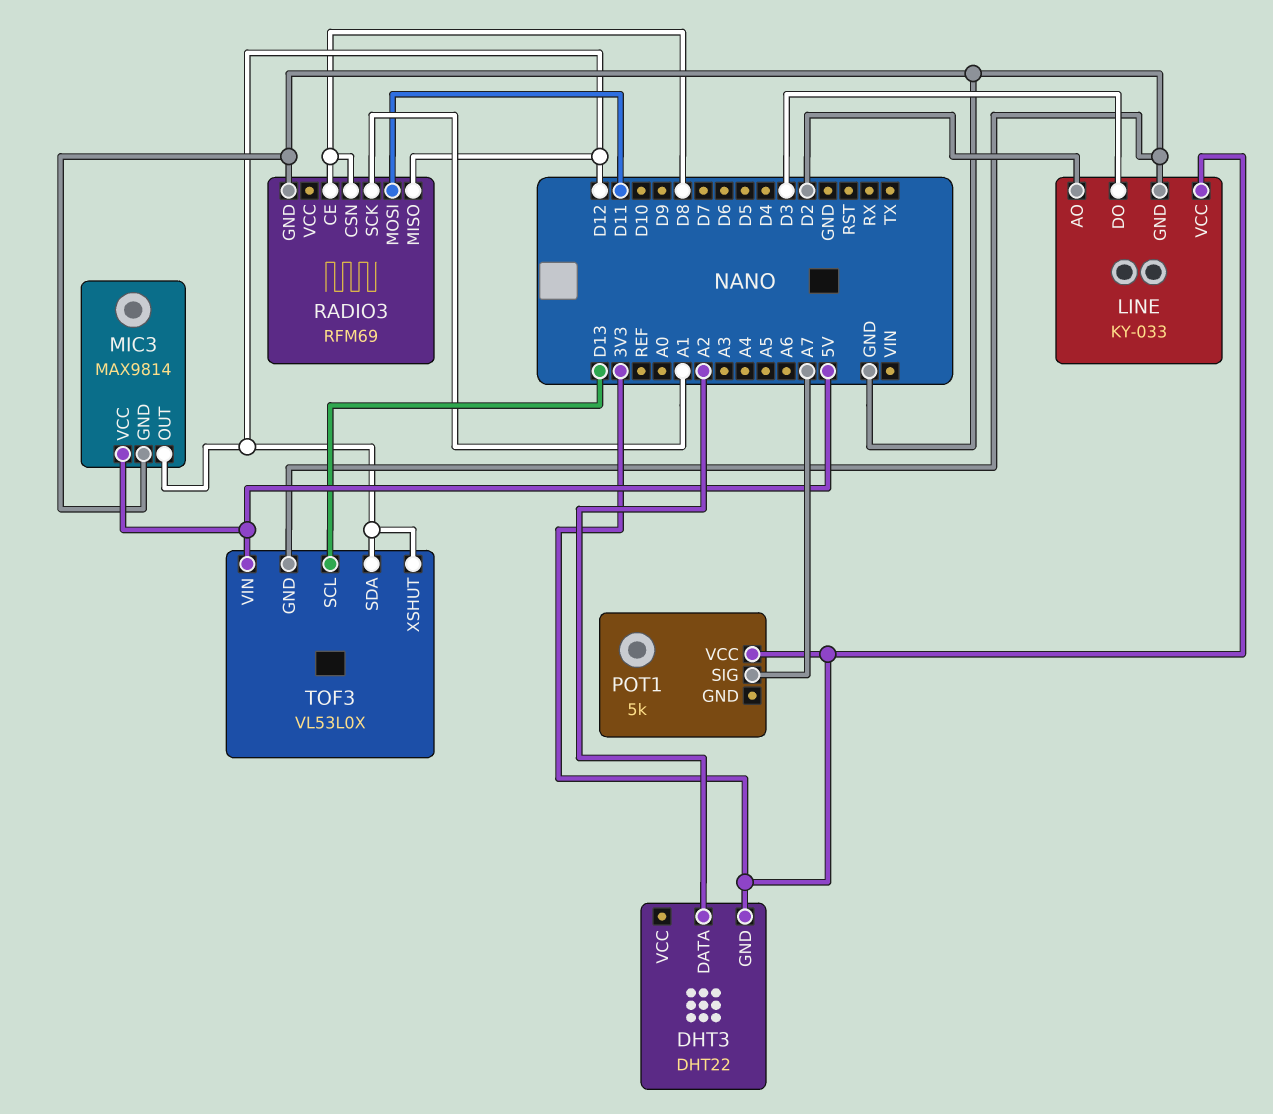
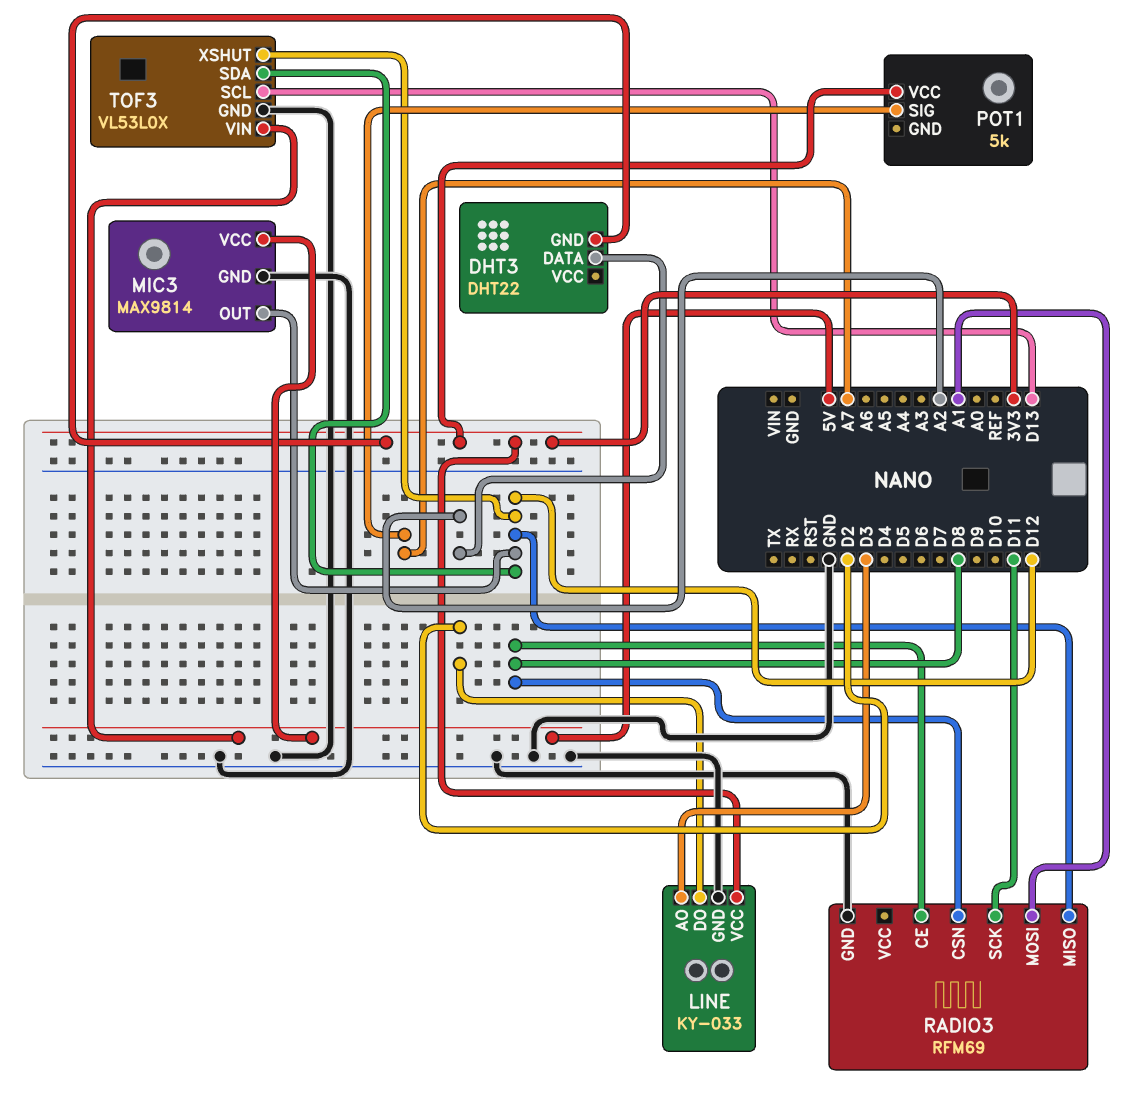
LINE pin AO: D2 -> D3
LINE pin DO: D3 -> D2
RADIO3 pin MOSI: D11 -> A1
RADIO3 pin SCK: A1 -> D11

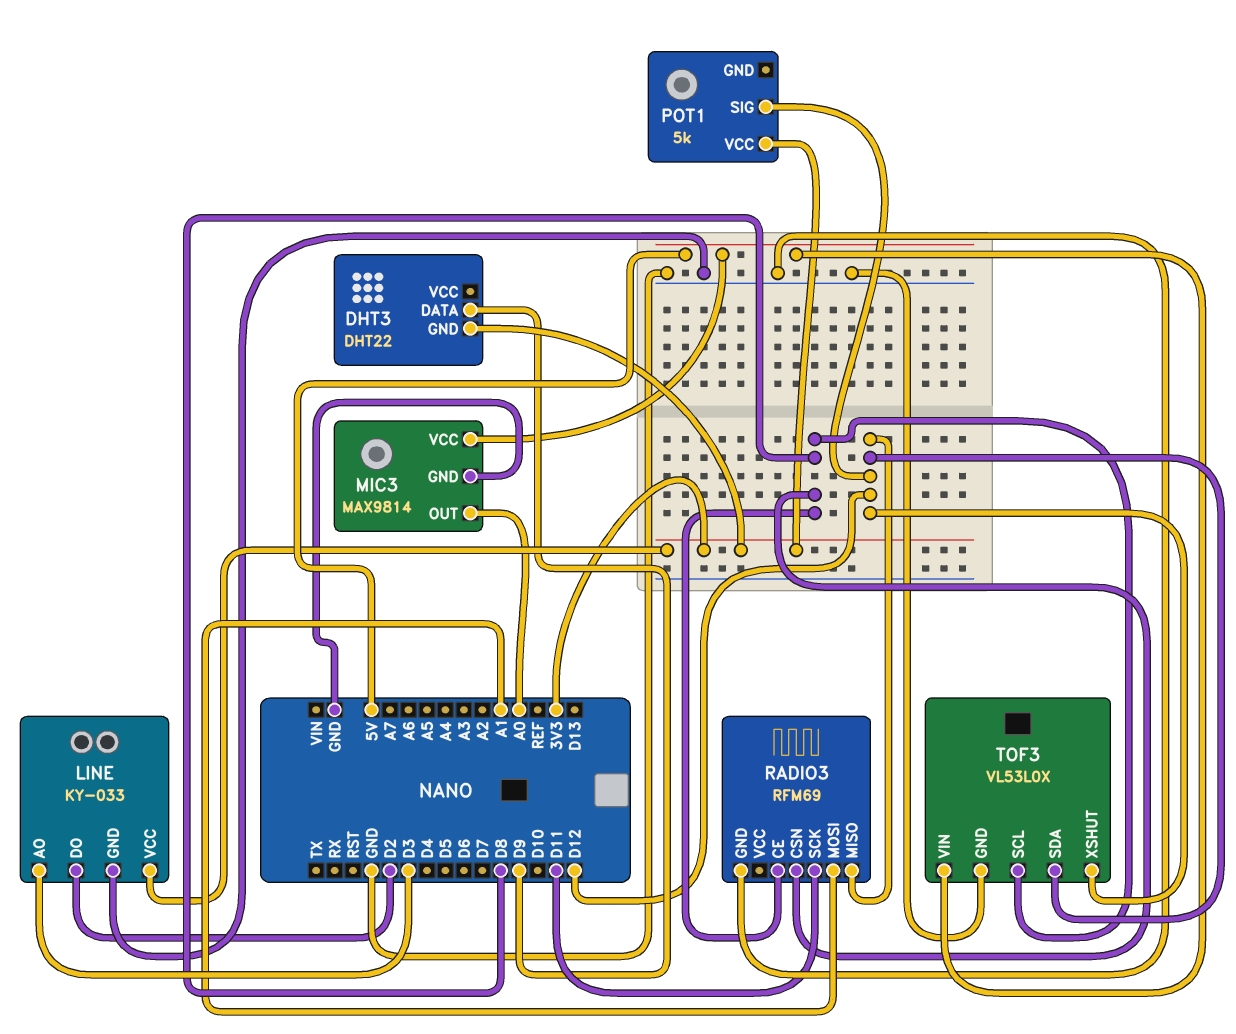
DHT3 pin DATA: A2 -> D9
MIC3 pin OUT: D12 -> A0
POT1 pin SIG: A7 -> D12
TOF3 pin SCL: D13 -> D8

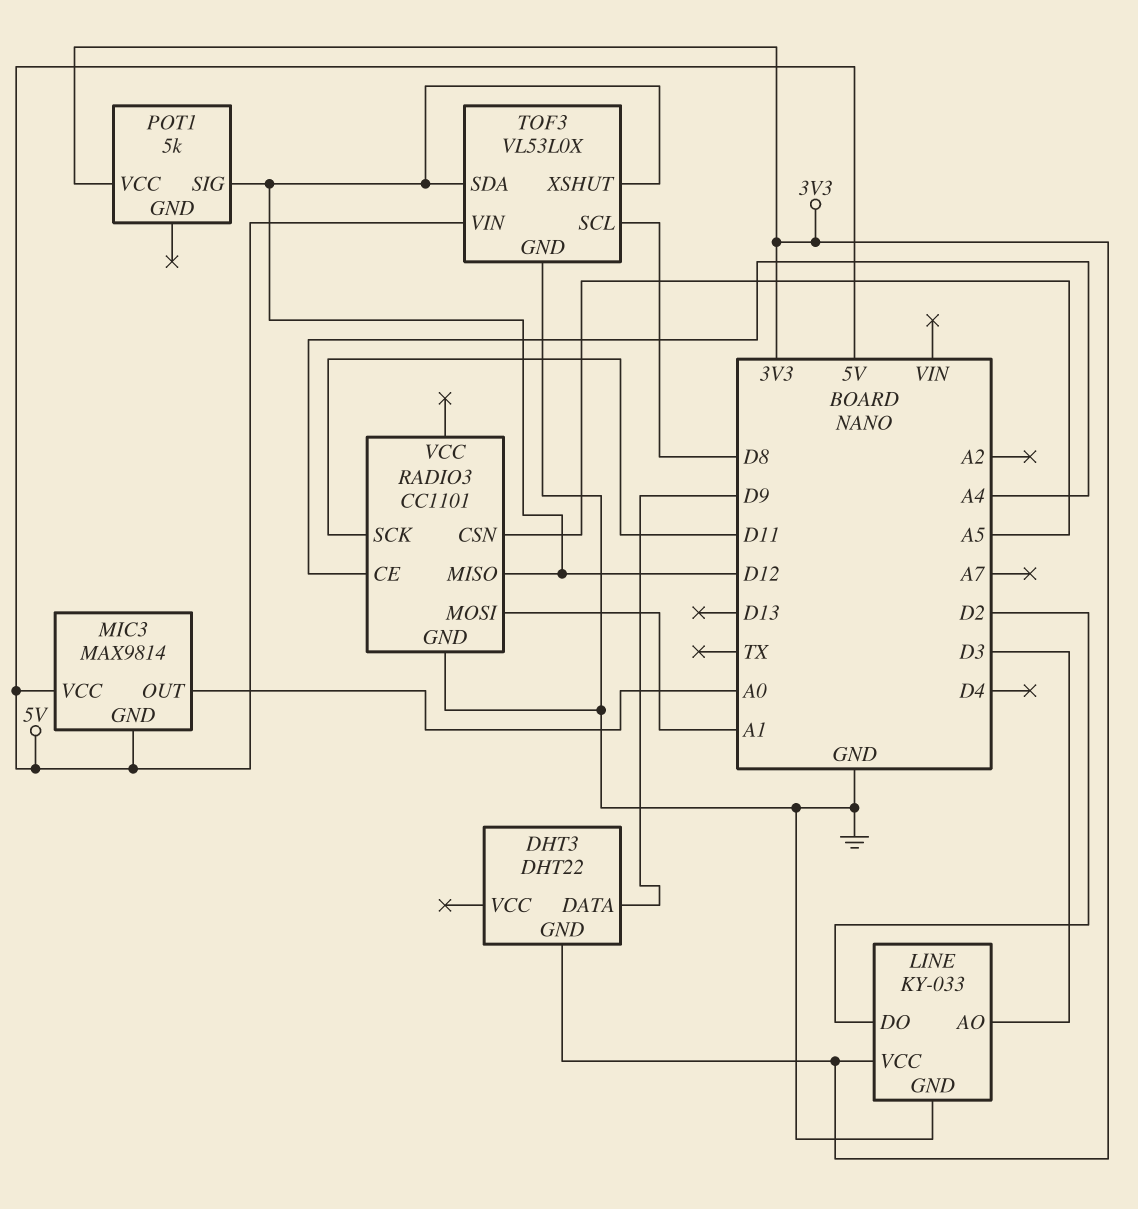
MIC3 pin GND: GND -> 5V
RADIO3: RFM69 -> CC1101
RADIO3 pin CE: D8 -> A4
RADIO3 pin CSN: D8 -> A5

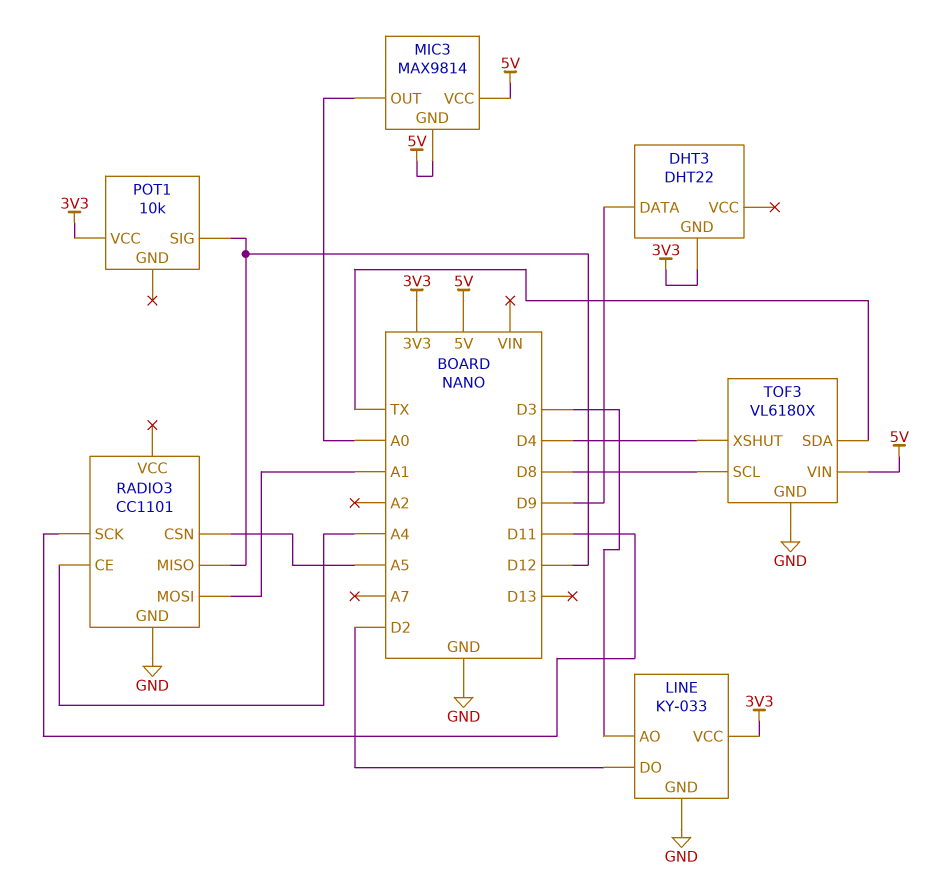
POT1: 5k -> 10k
TOF3: VL53L0X -> VL6180X
TOF3 pin SDA: D12 -> TX
TOF3 pin XSHUT: D12 -> D4

